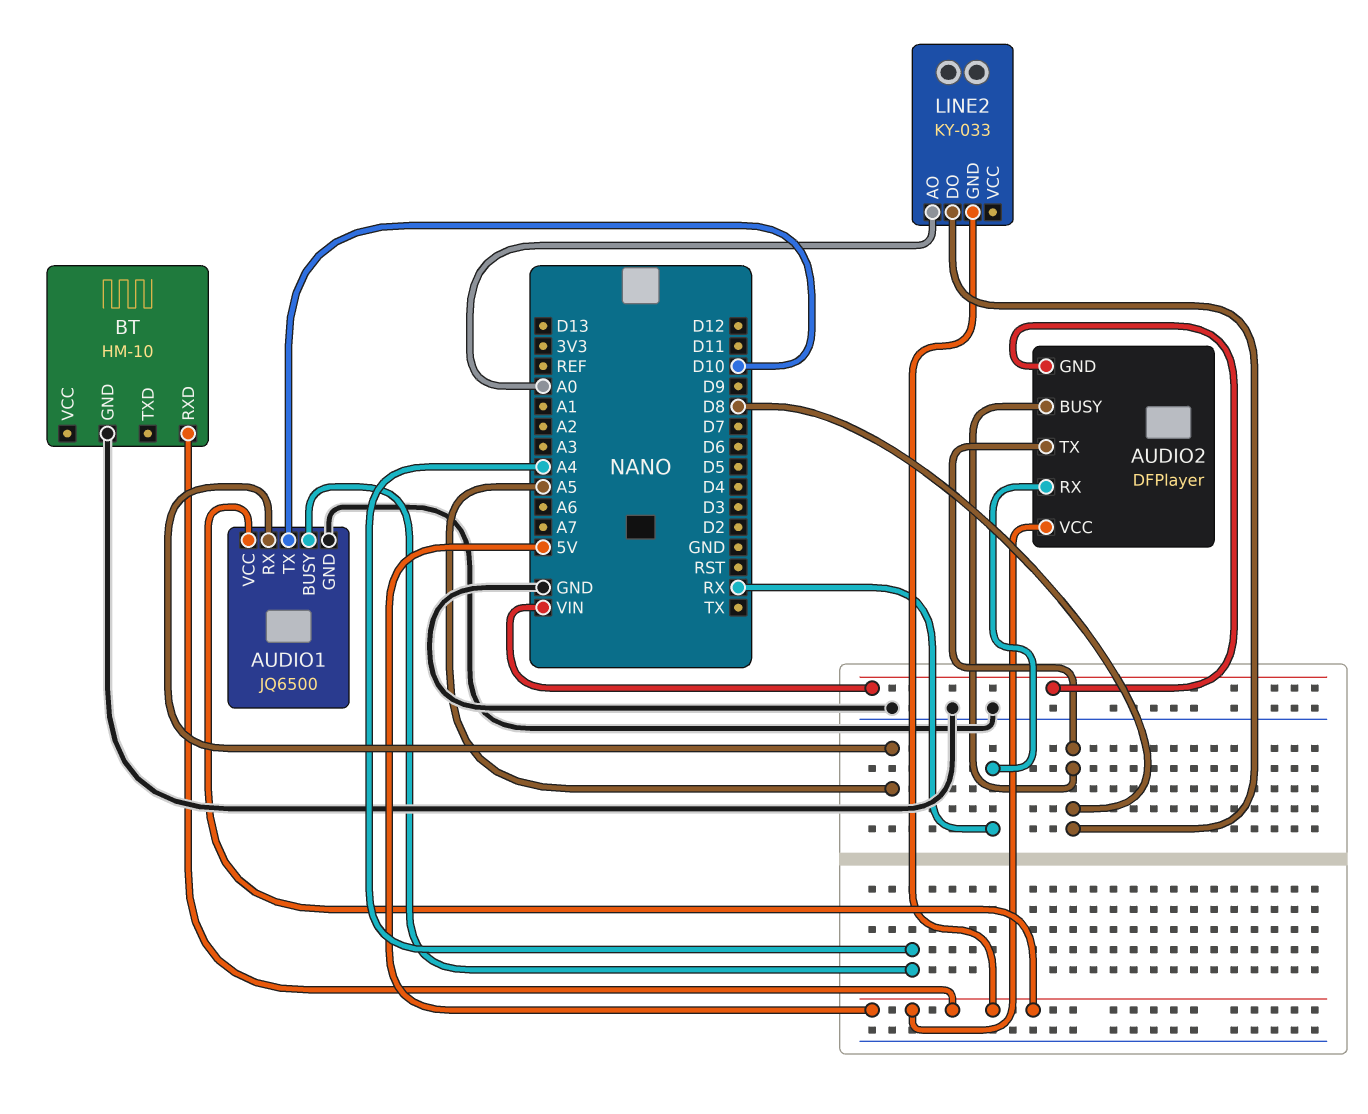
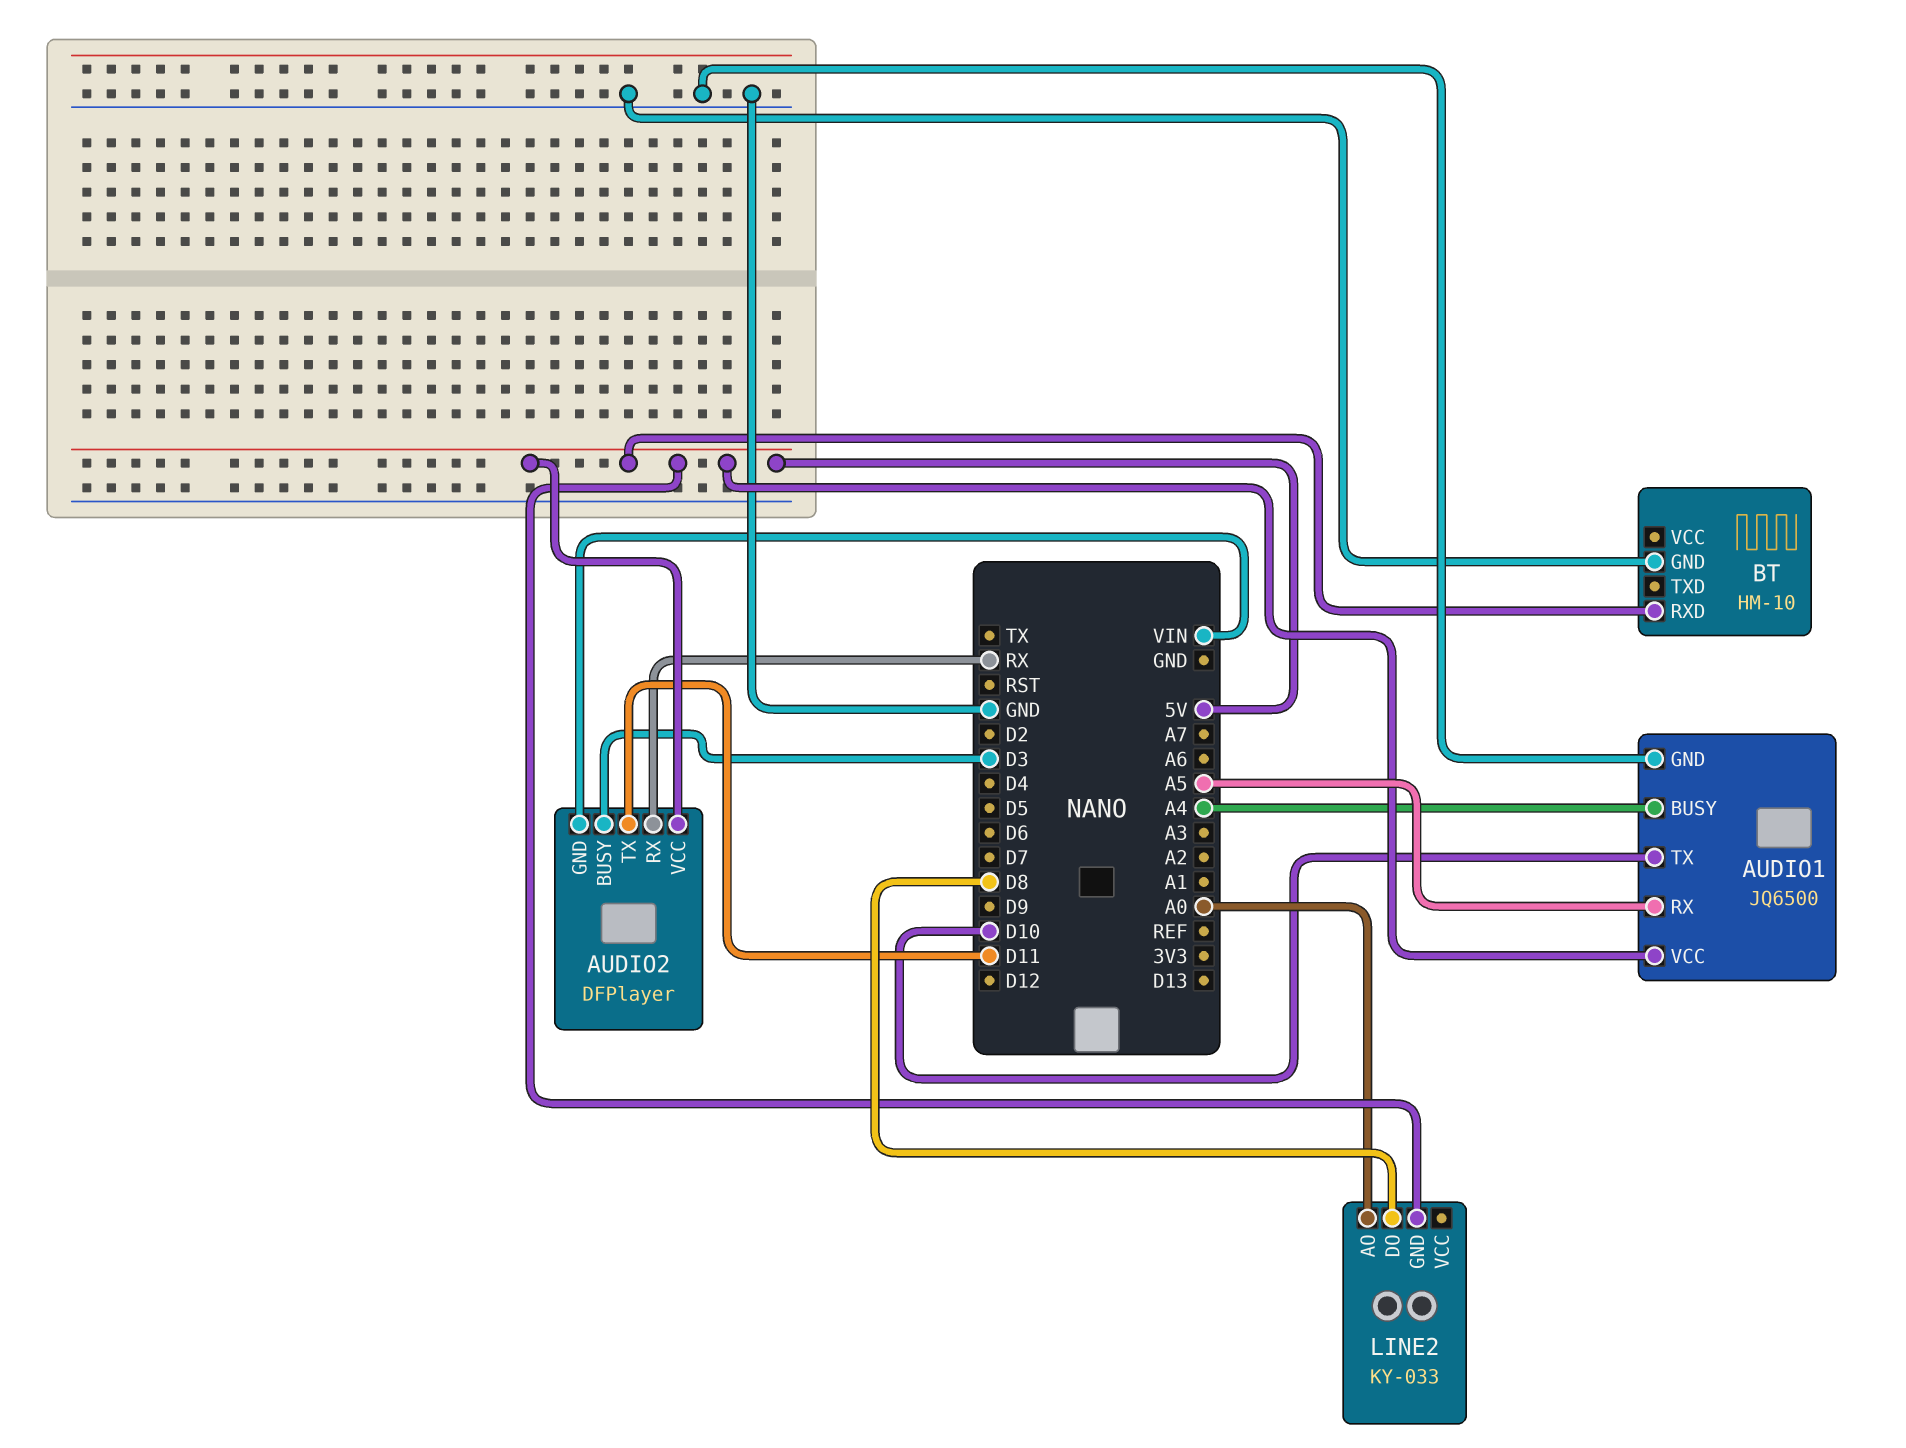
AUDIO2 pin BUSY: D8 -> D3
AUDIO2 pin TX: D8 -> D11

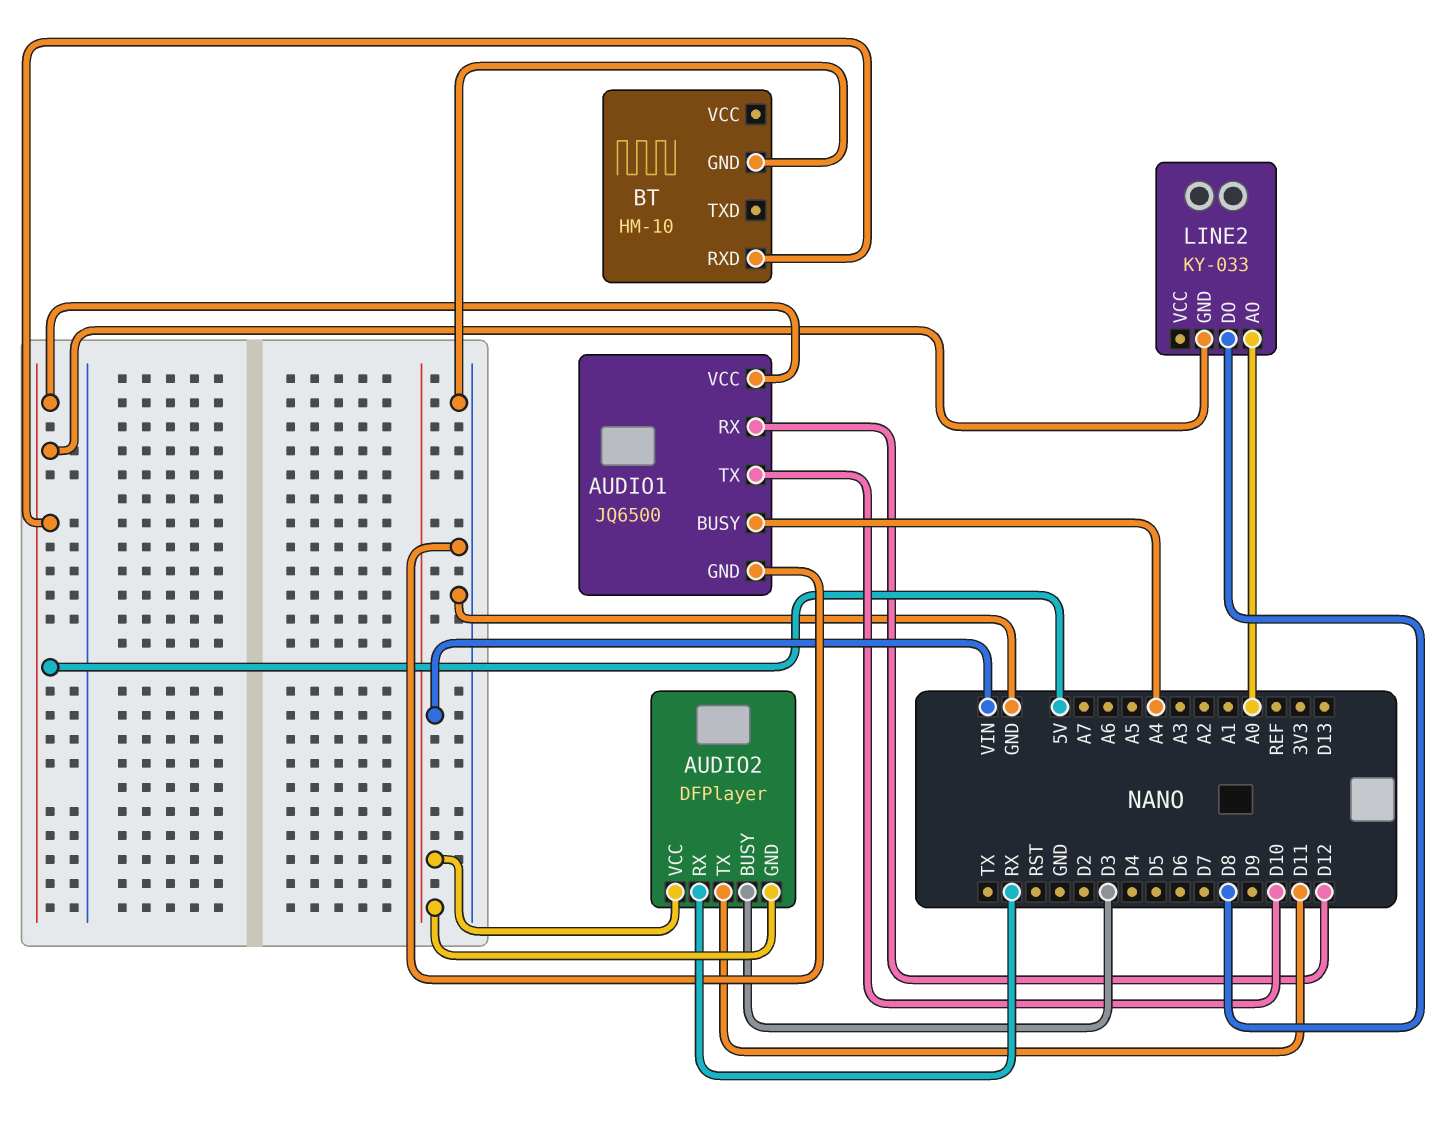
AUDIO1 pin RX: A5 -> D12
AUDIO2 pin VCC: 5V -> VIN

